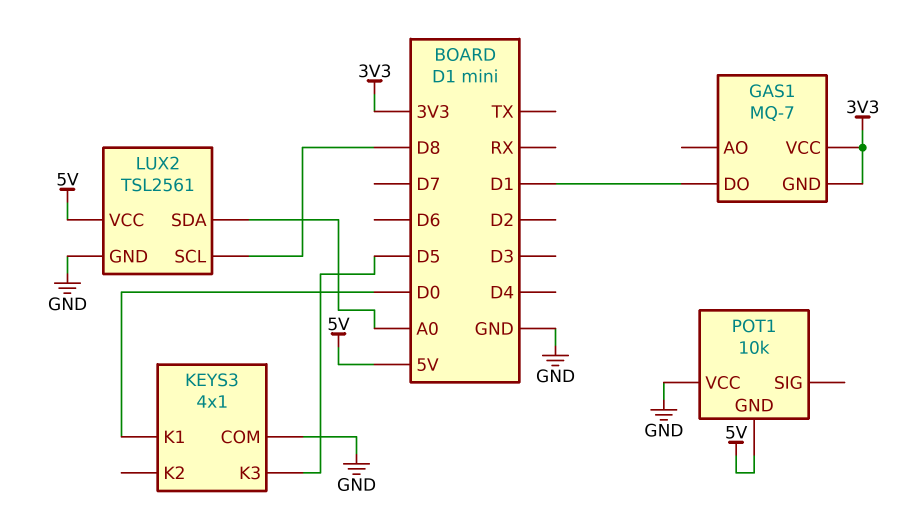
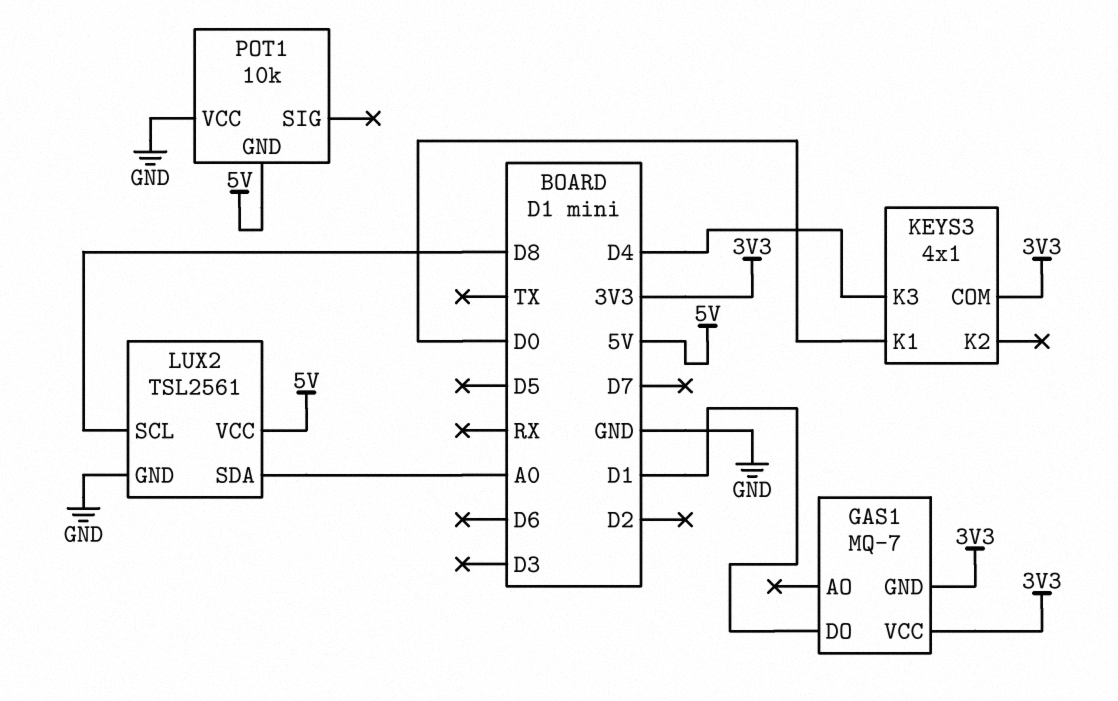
KEYS3 pin COM: GND -> 3V3
KEYS3 pin K3: D5 -> D4

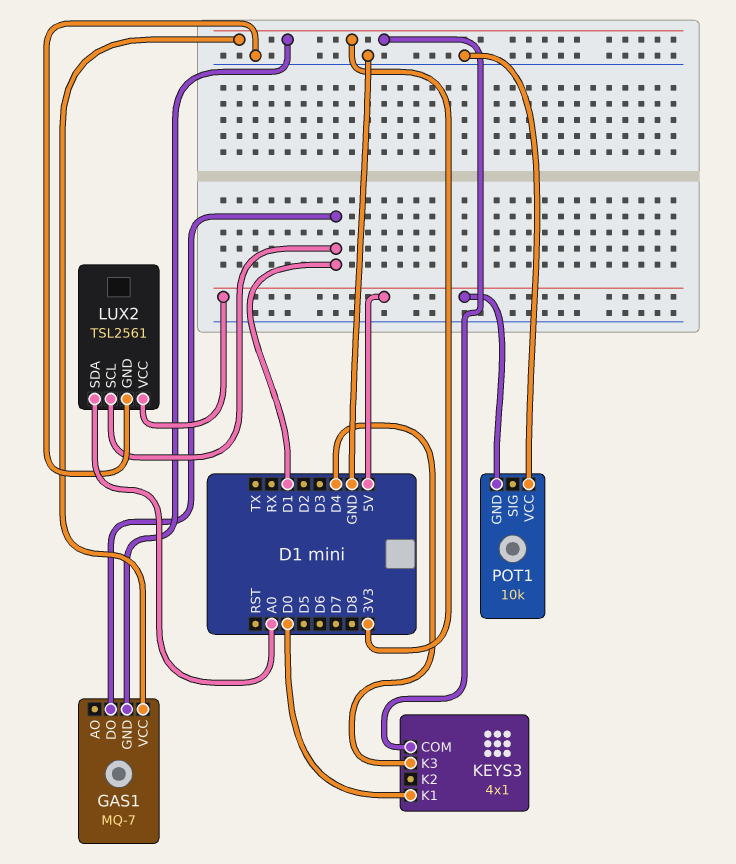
LUX2 pin SCL: D8 -> D1

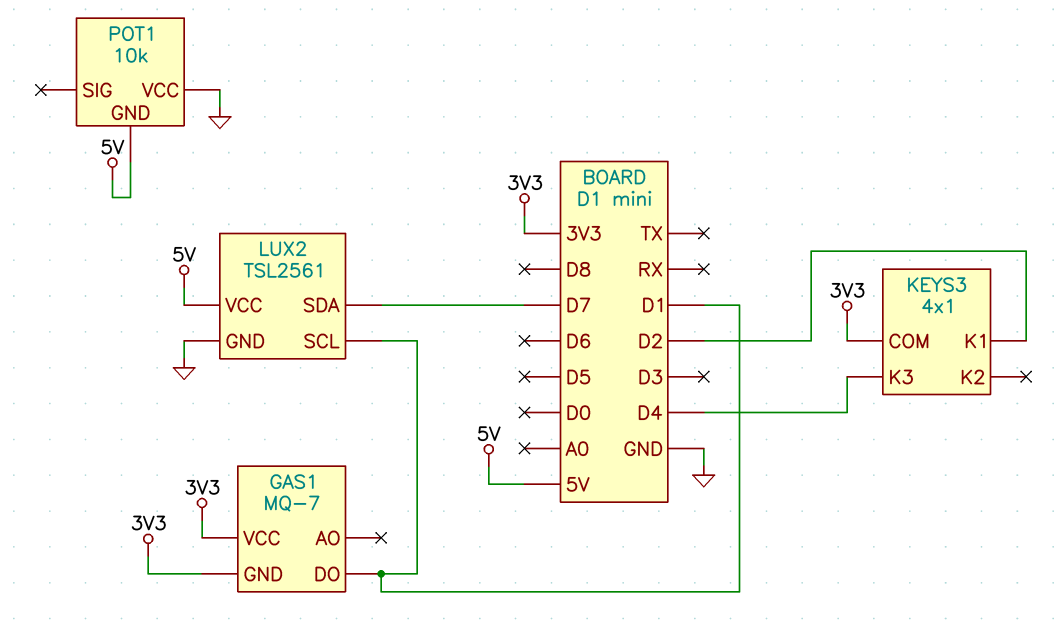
KEYS3 pin K1: D0 -> D2
LUX2 pin SDA: A0 -> D7

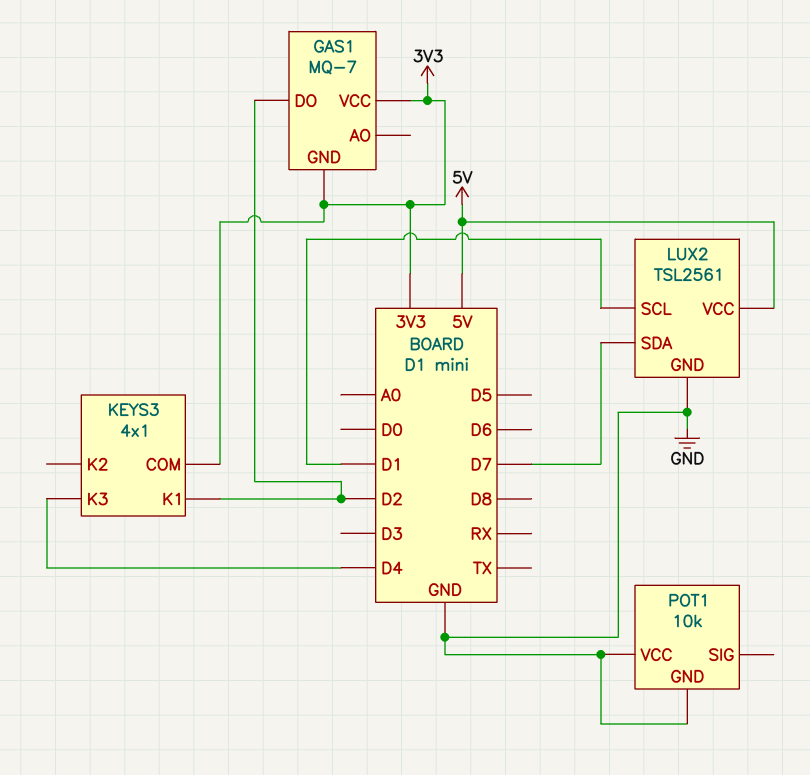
GAS1 pin DO: D1 -> D2
POT1 pin GND: 5V -> GND

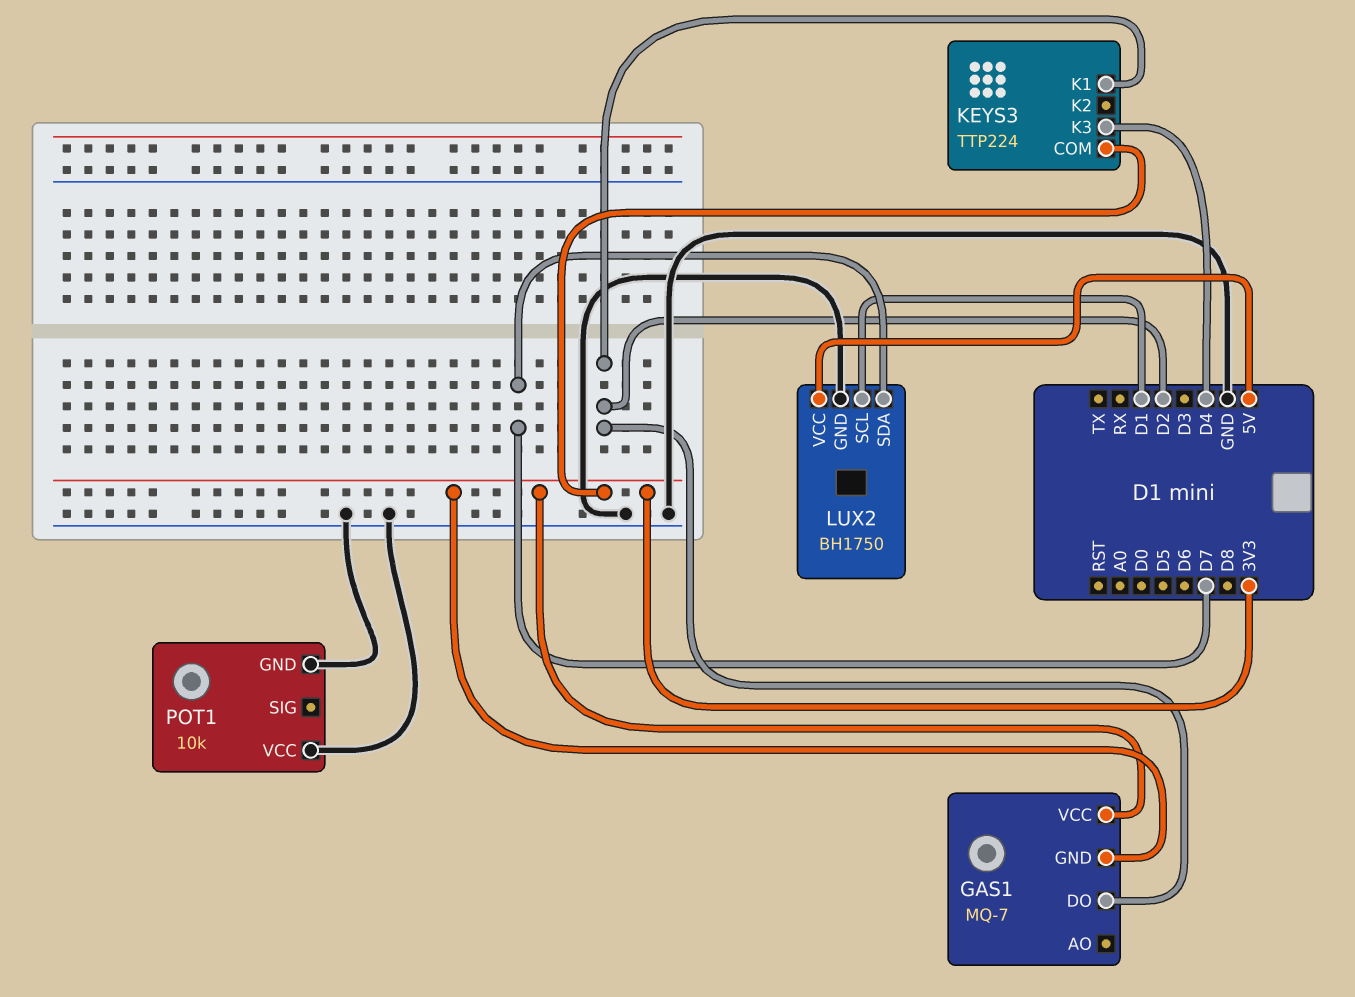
KEYS3: 4x1 -> TTP224
LUX2: TSL2561 -> BH1750

